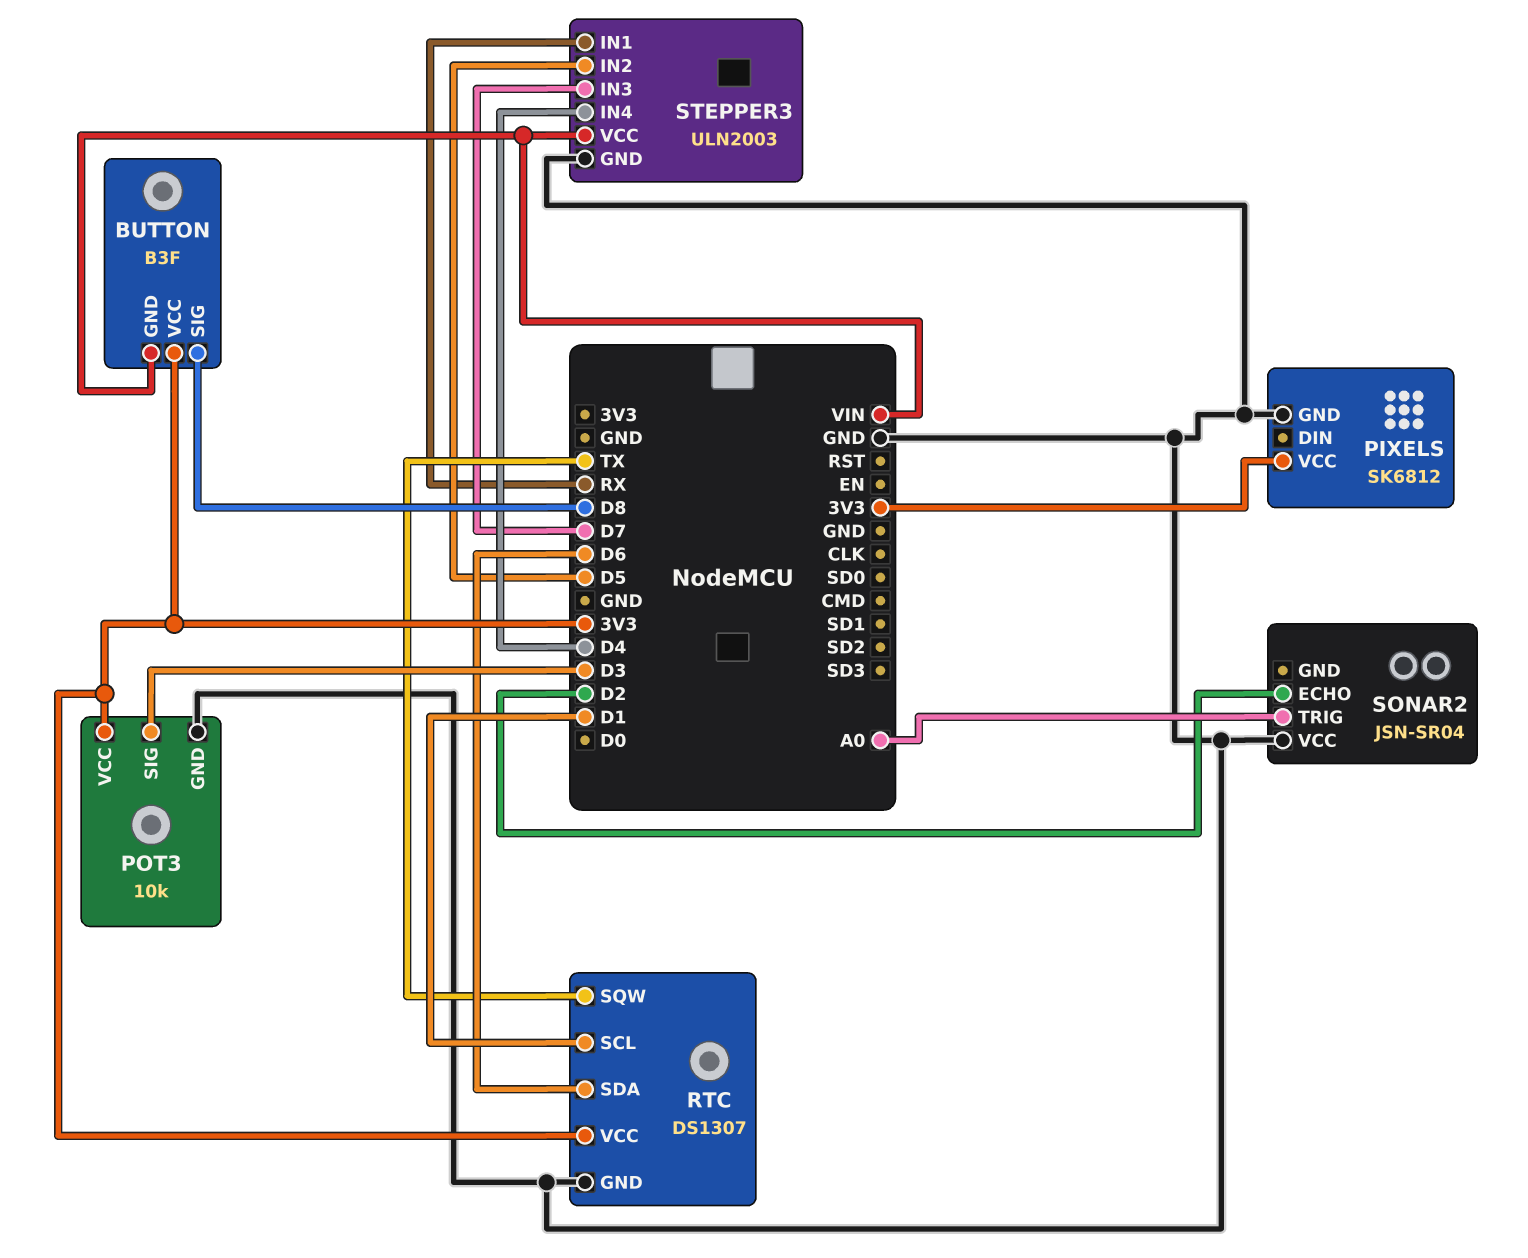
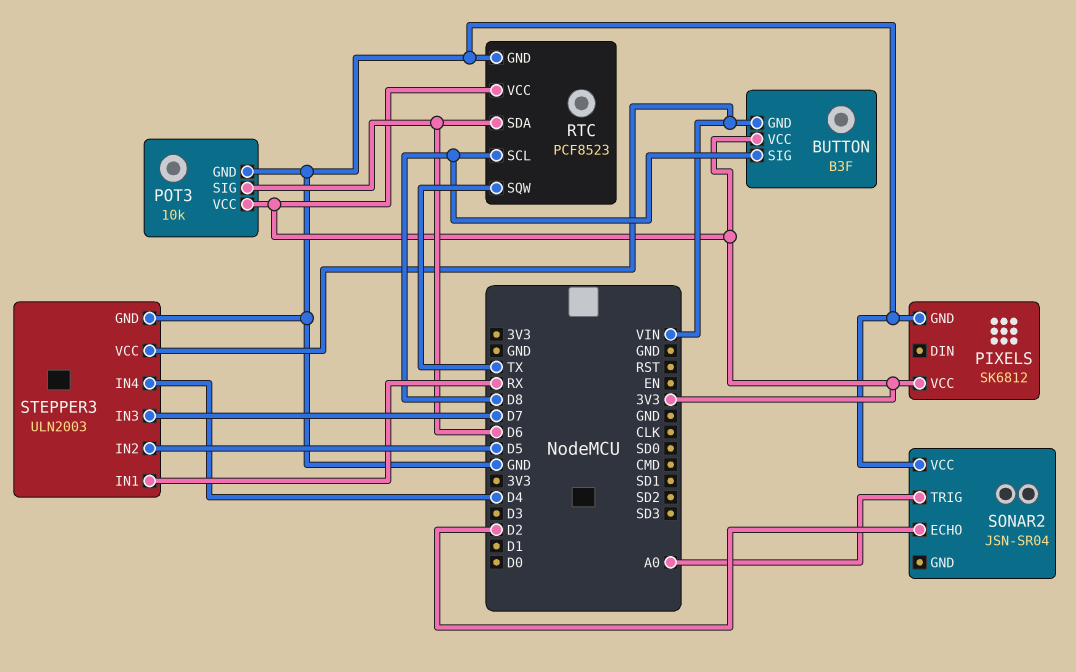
POT3 pin SIG: D3 -> D6
RTC: DS1307 -> PCF8523
RTC pin SCL: D1 -> D8

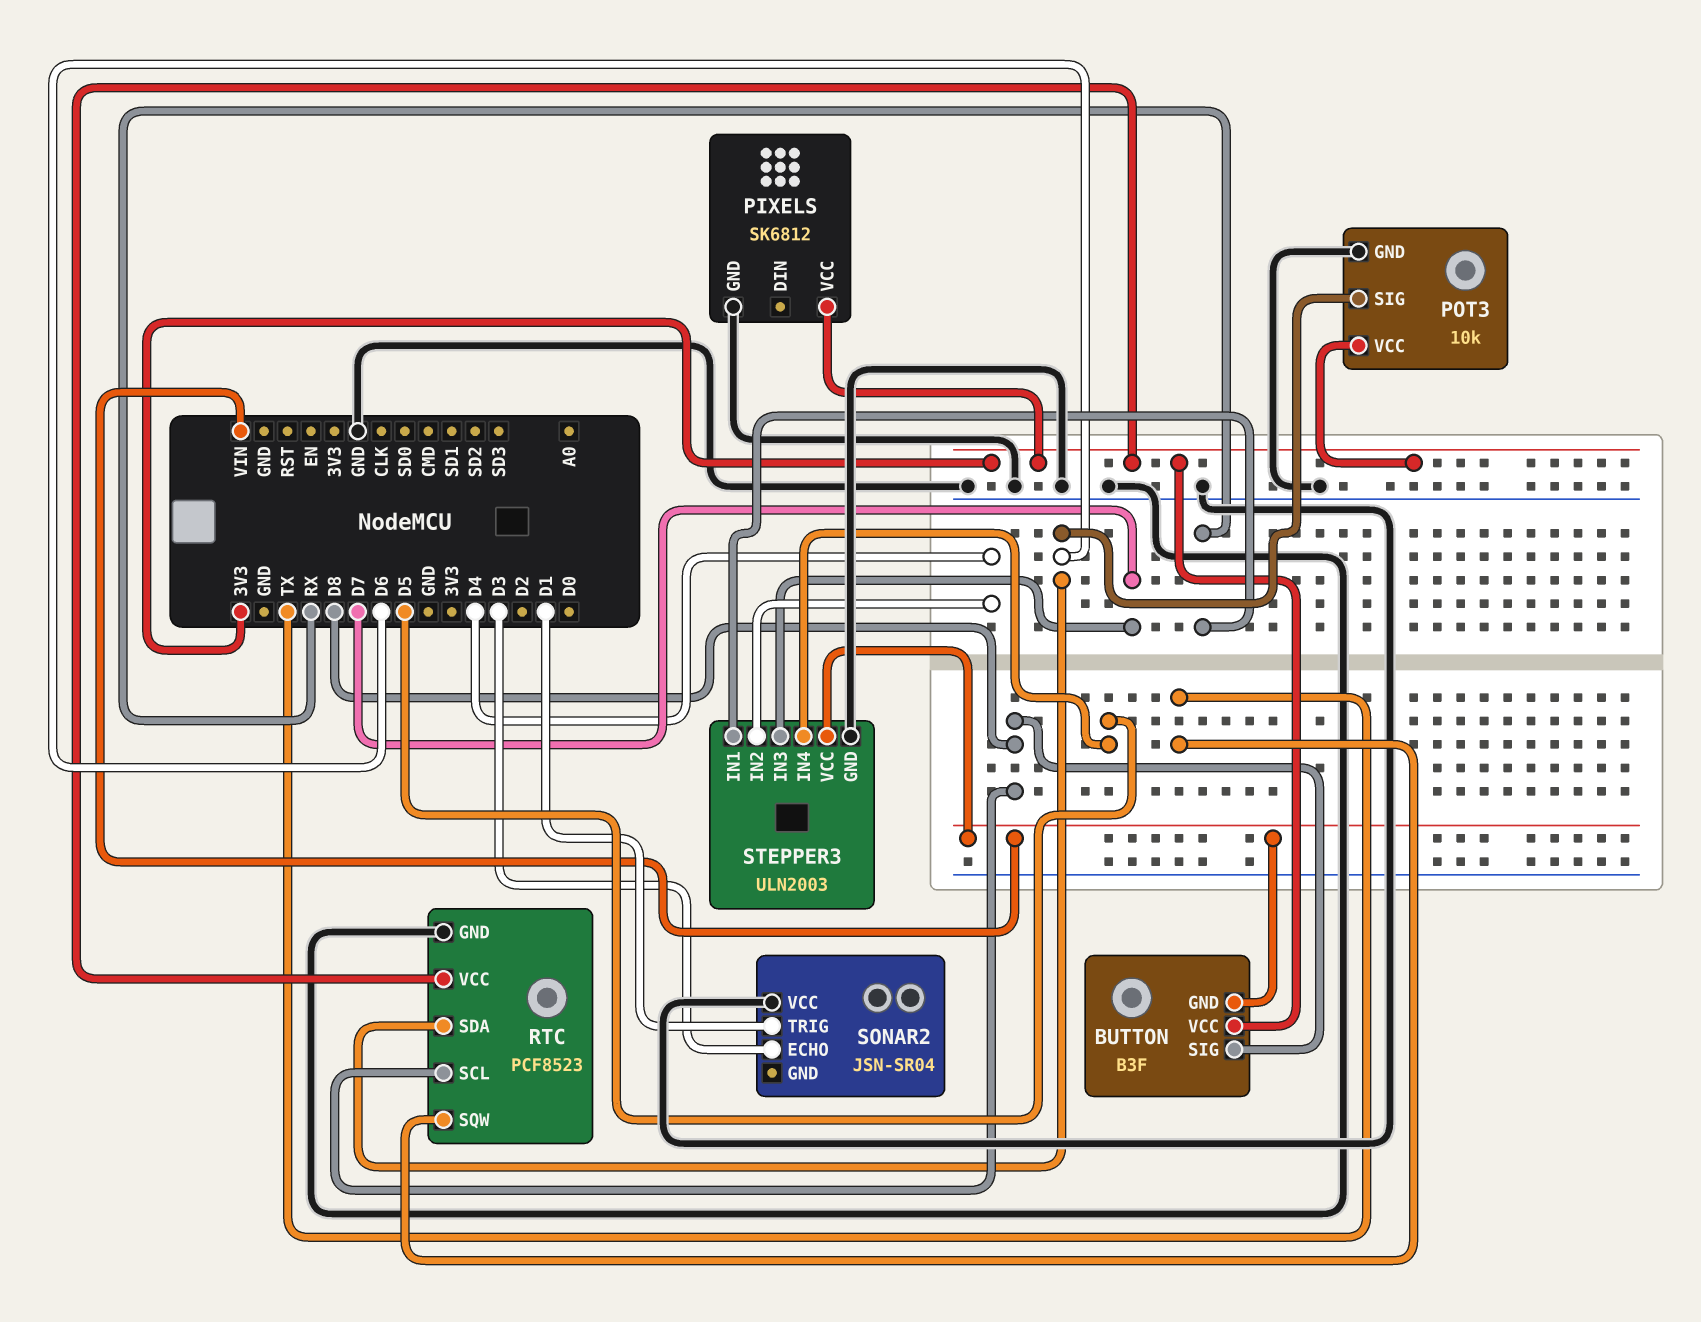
SONAR2 pin ECHO: D2 -> D3
SONAR2 pin TRIG: A0 -> D1
STEPPER3 pin IN2: D5 -> D4
STEPPER3 pin IN4: D4 -> D5

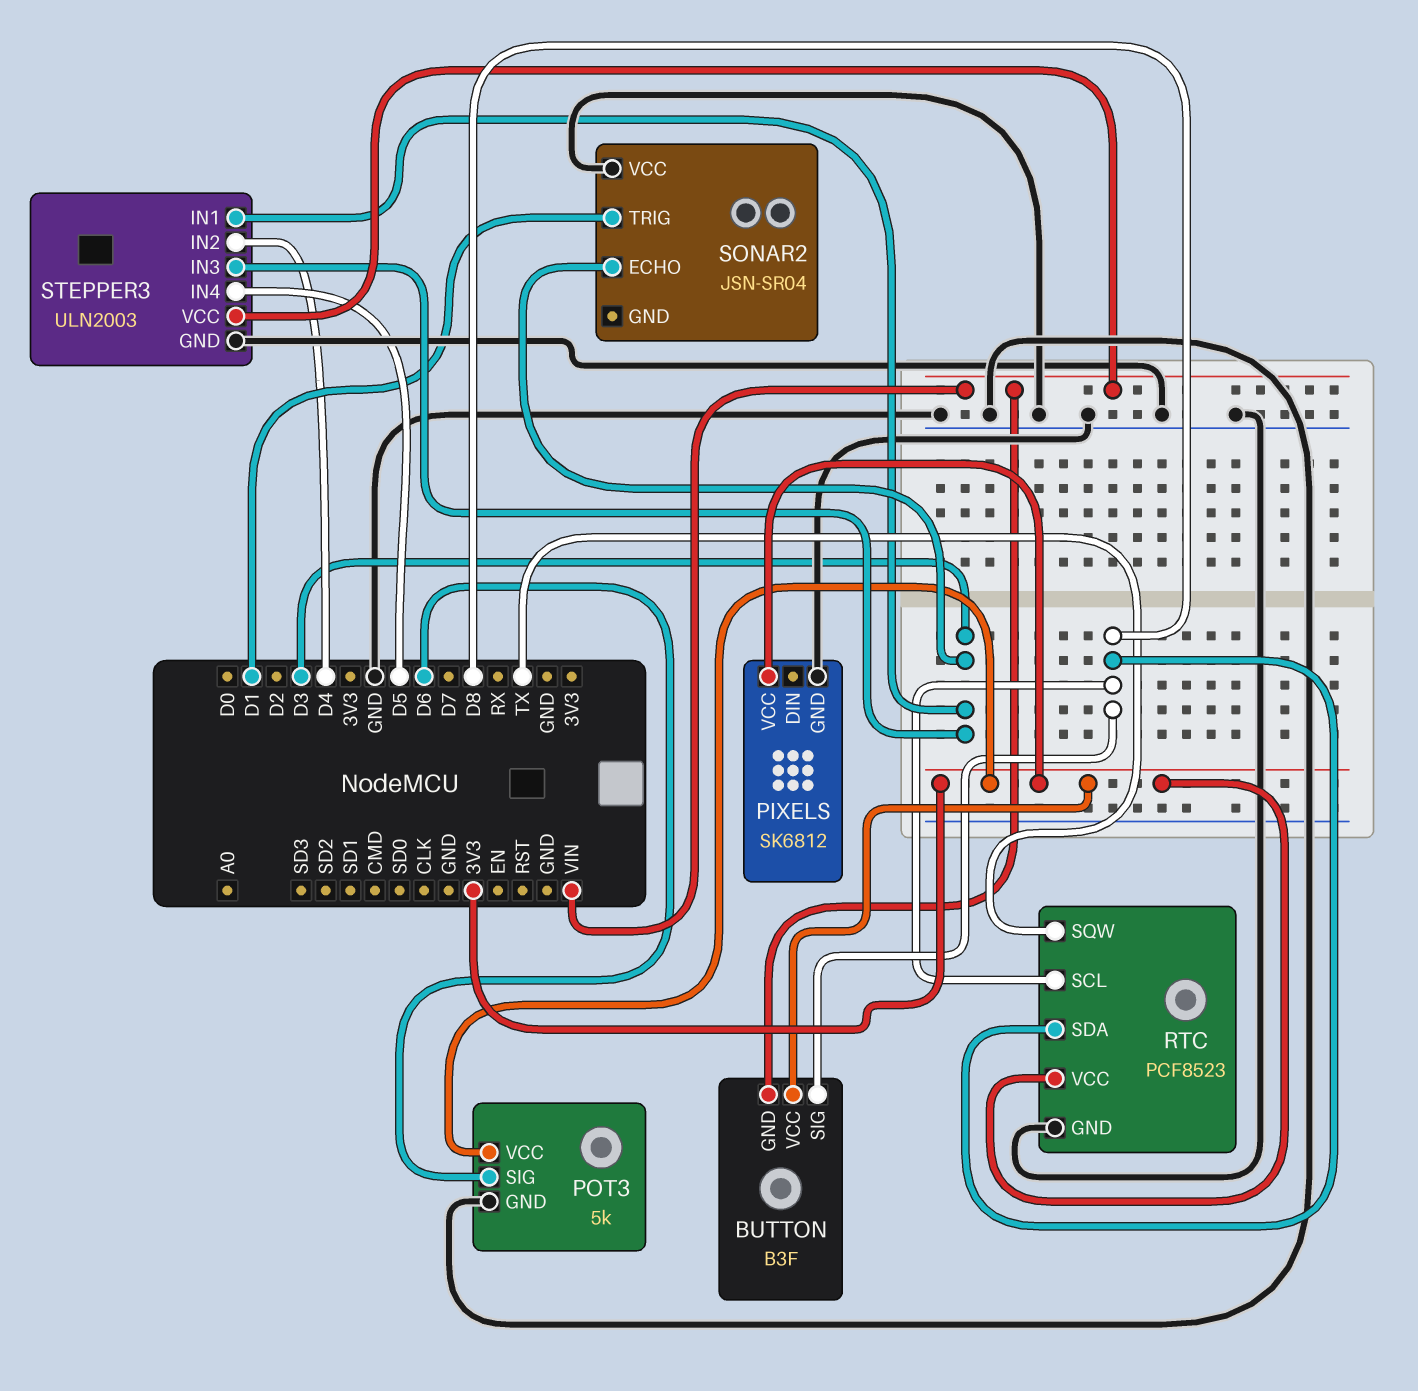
POT3: 10k -> 5k
RTC pin SDA: D6 -> D8
STEPPER3 pin IN1: RX -> D3
STEPPER3 pin IN3: D7 -> D3

